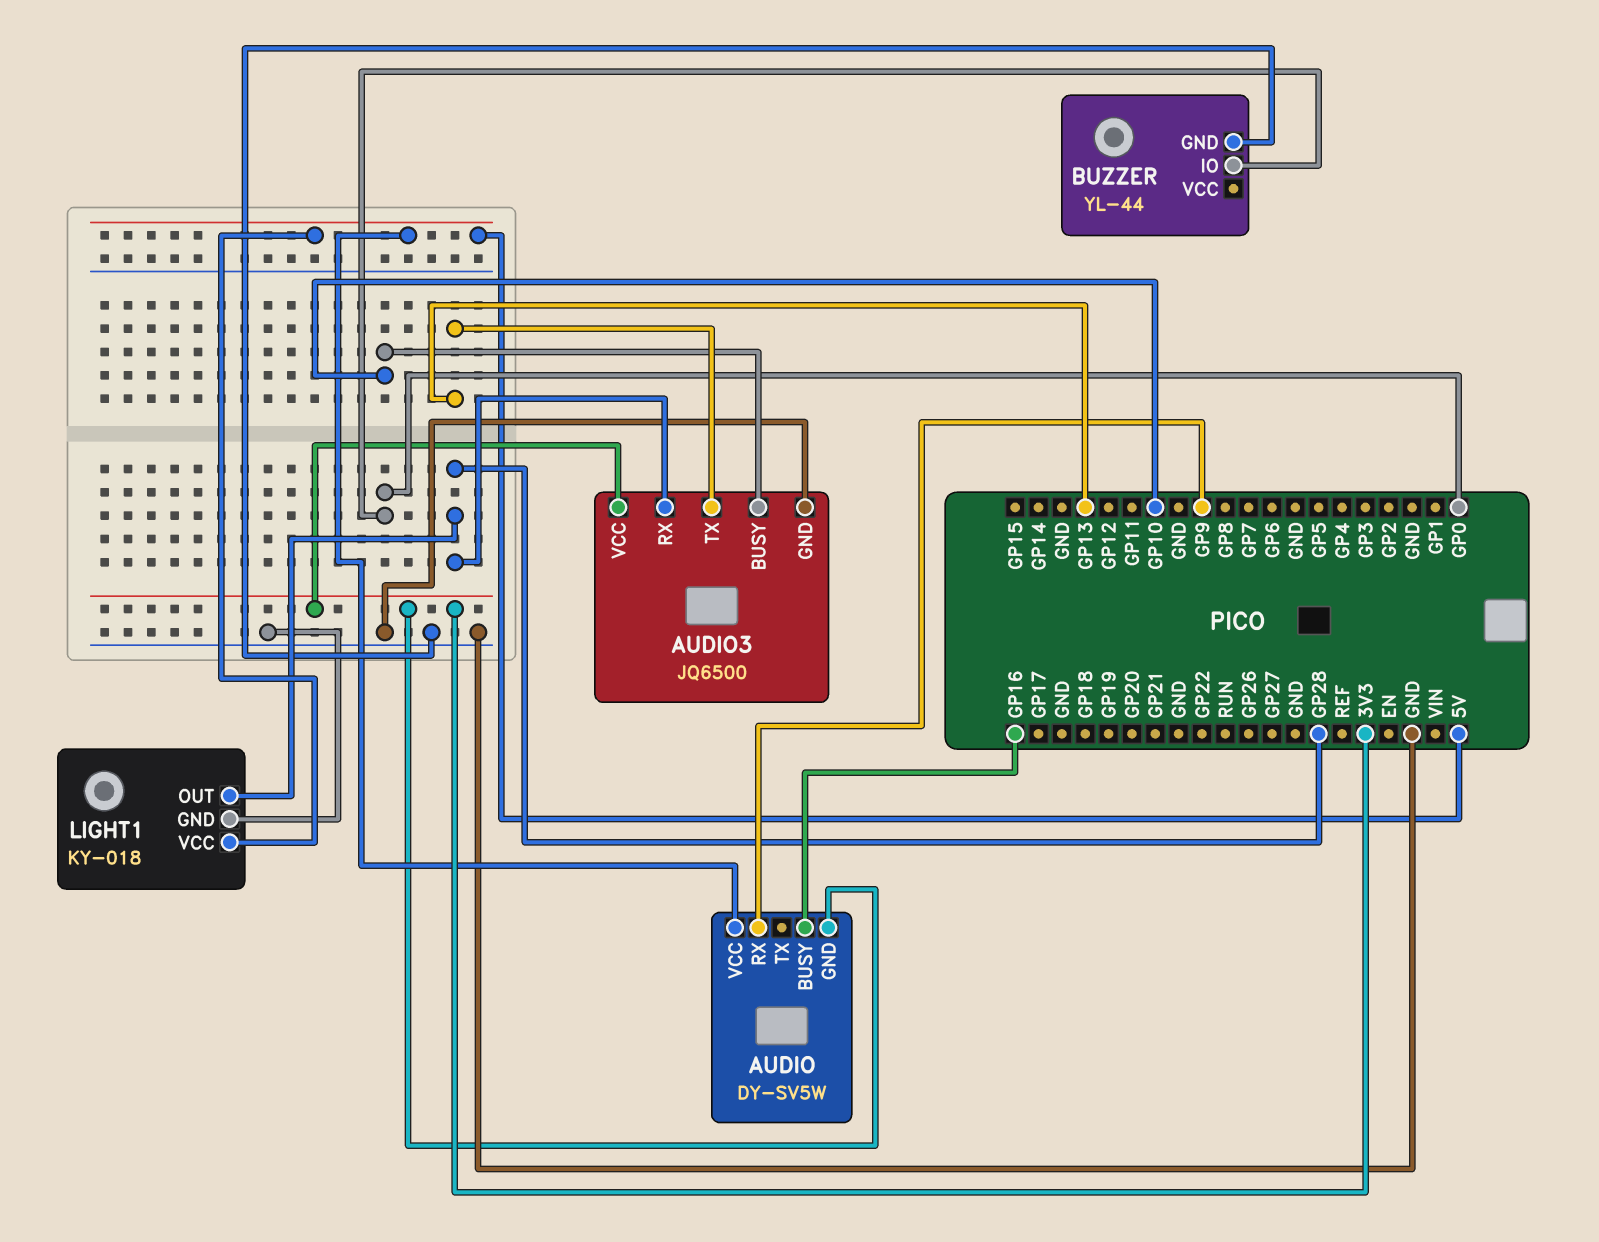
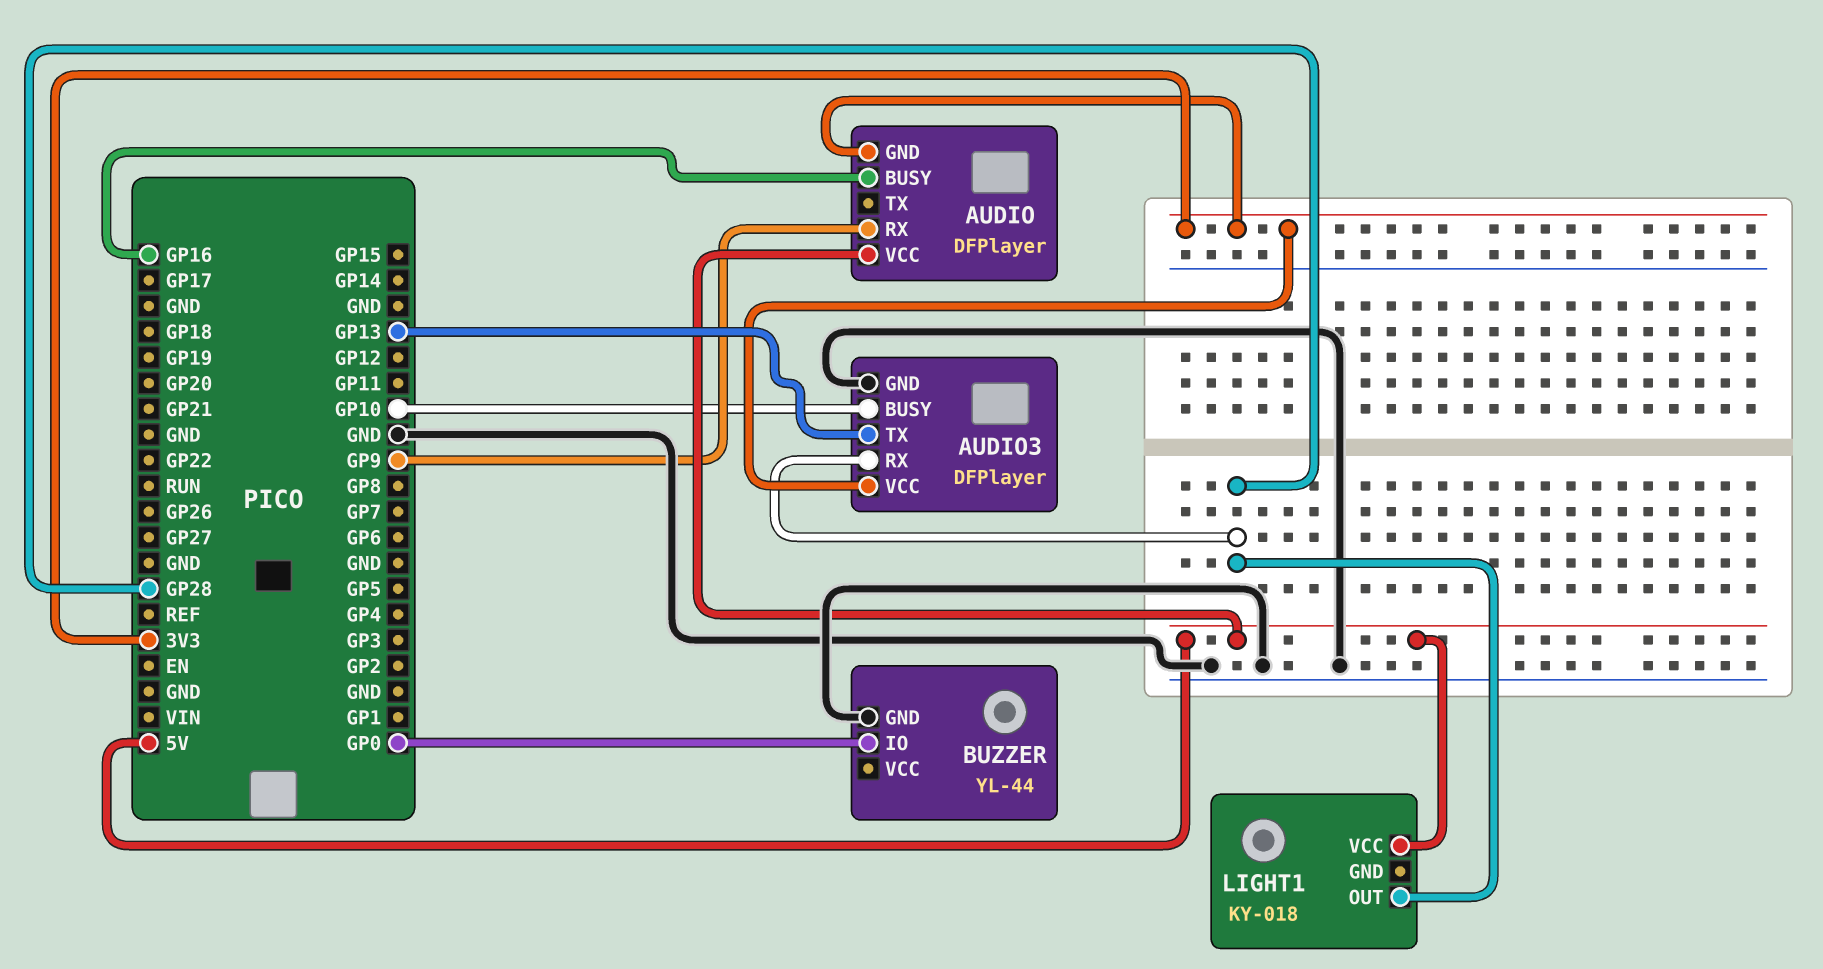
AUDIO: DY-SV5W -> DFPlayer
AUDIO3: JQ6500 -> DFPlayer
LIGHT1 pin GND: GND -> none

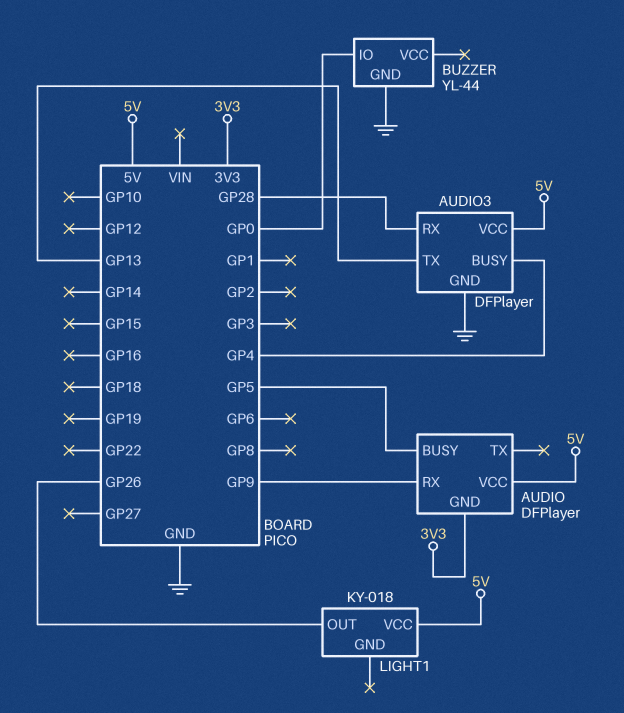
AUDIO pin BUSY: GP16 -> GP5
AUDIO3 pin BUSY: GP10 -> GP4
AUDIO3 pin VCC: 3V3 -> 5V
LIGHT1 pin OUT: GP28 -> GP26

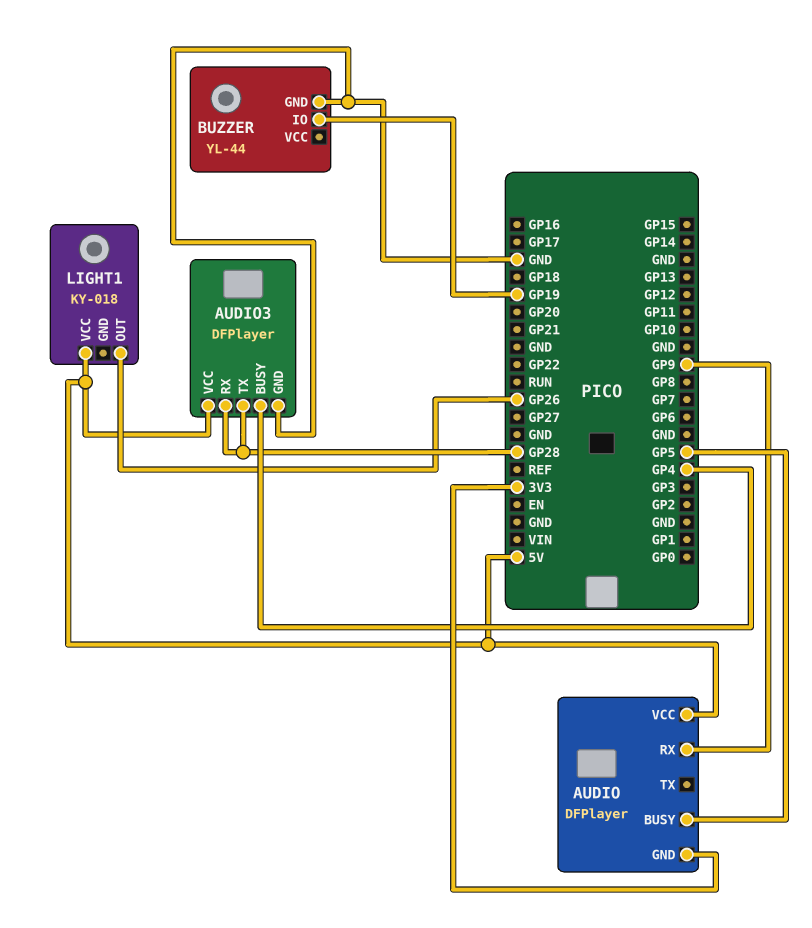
AUDIO3 pin TX: GP13 -> GP28
BUZZER pin IO: GP0 -> GP19

